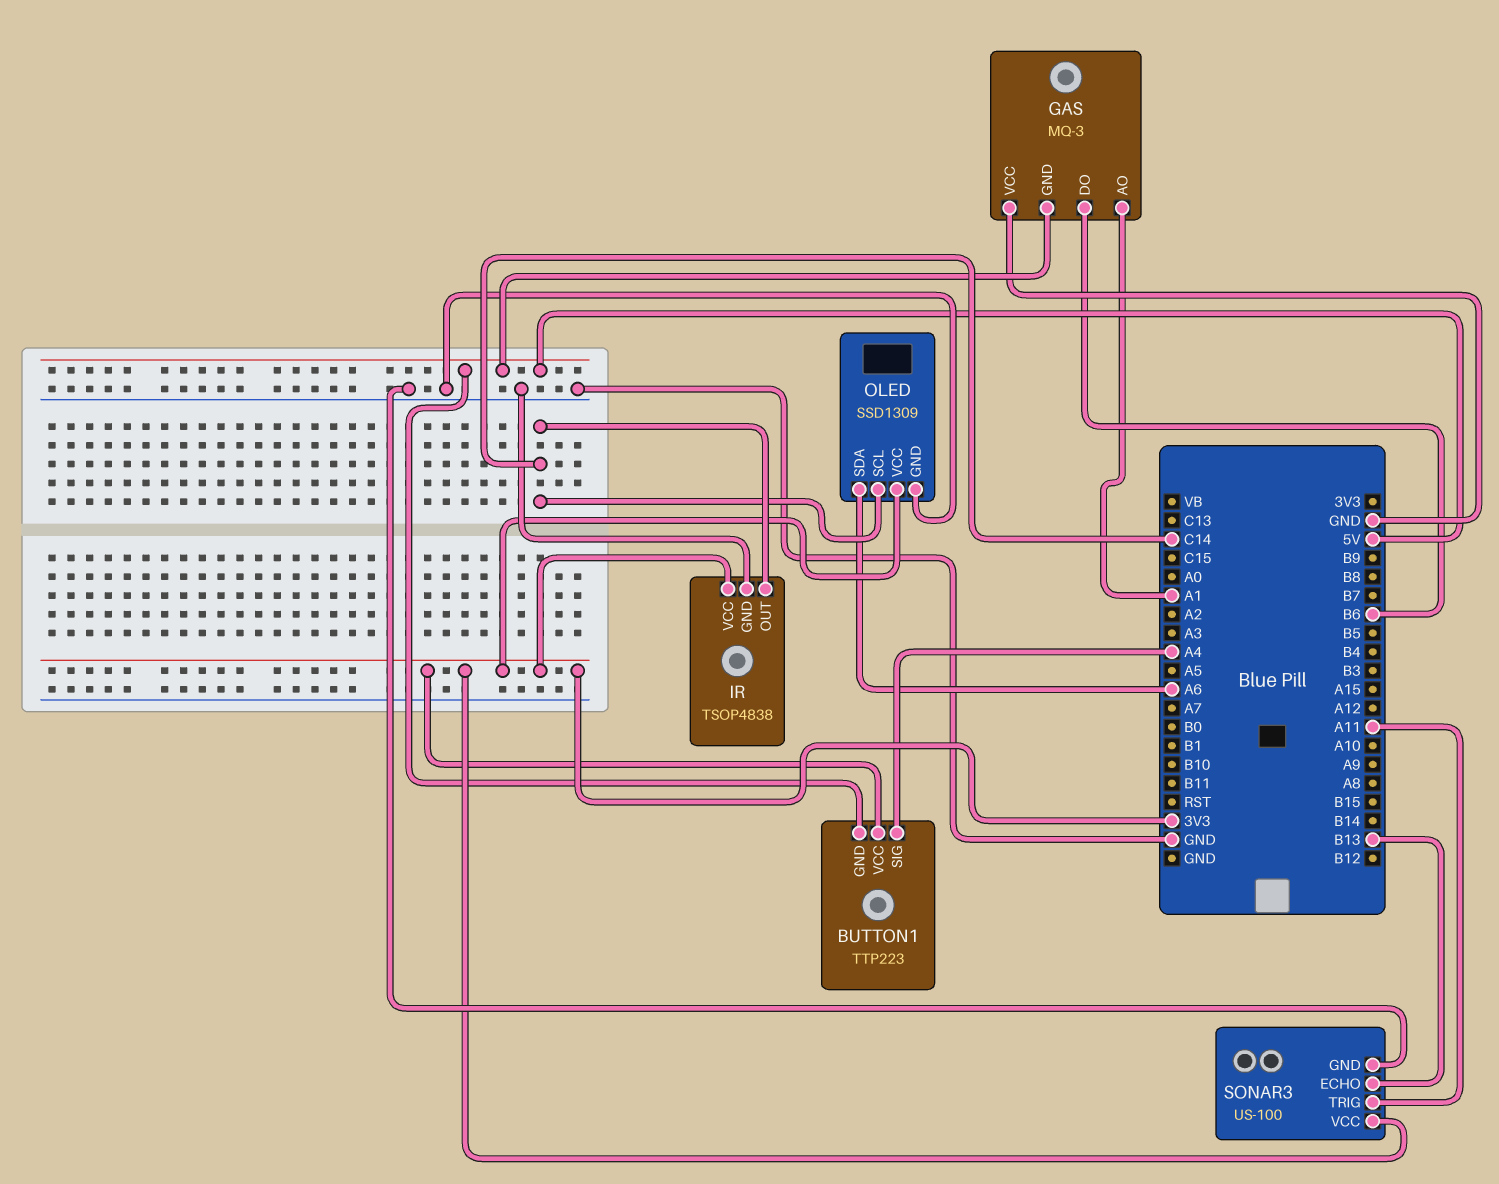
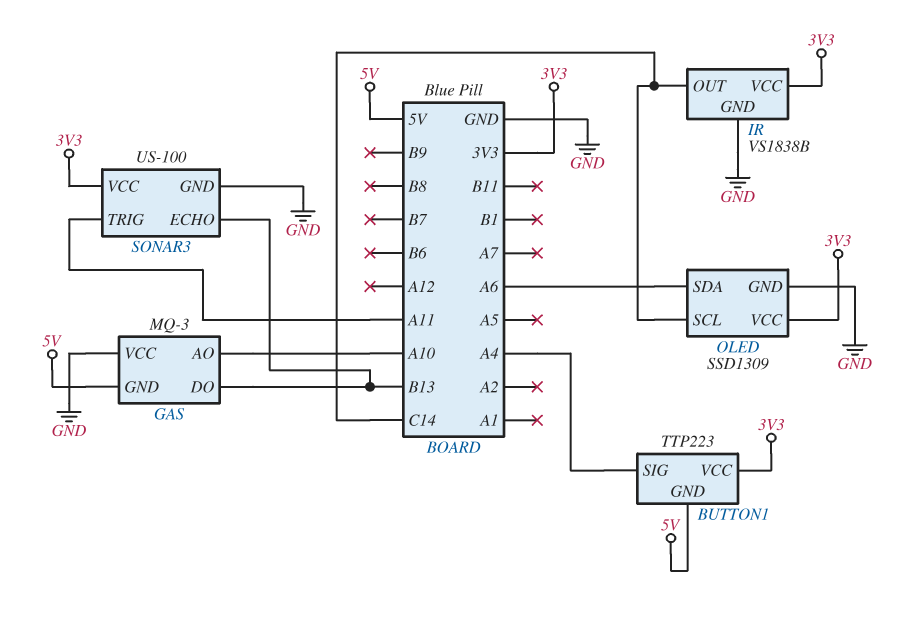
GAS pin AO: A1 -> A10
GAS pin DO: B6 -> B13
IR: TSOP4838 -> VS1838B

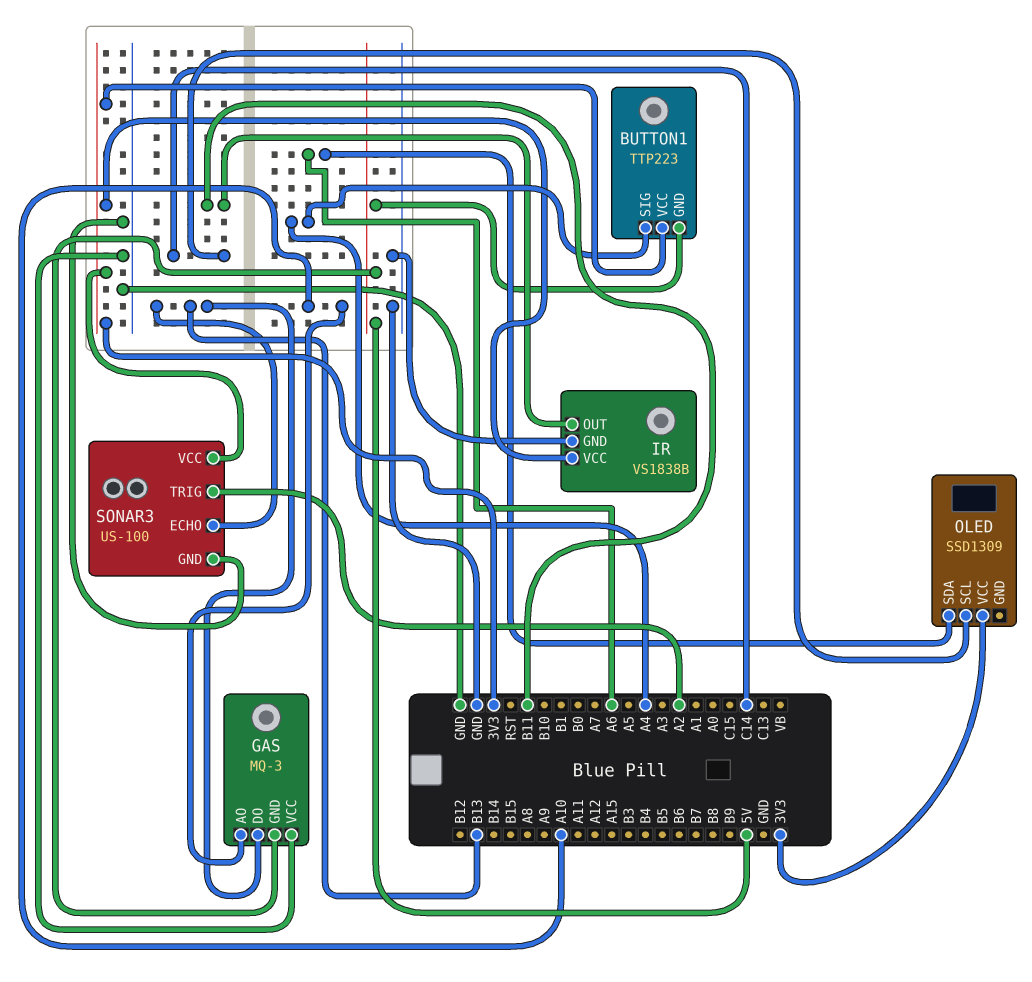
IR pin OUT: C14 -> B11
OLED pin GND: GND -> none
SONAR3 pin TRIG: A11 -> A2

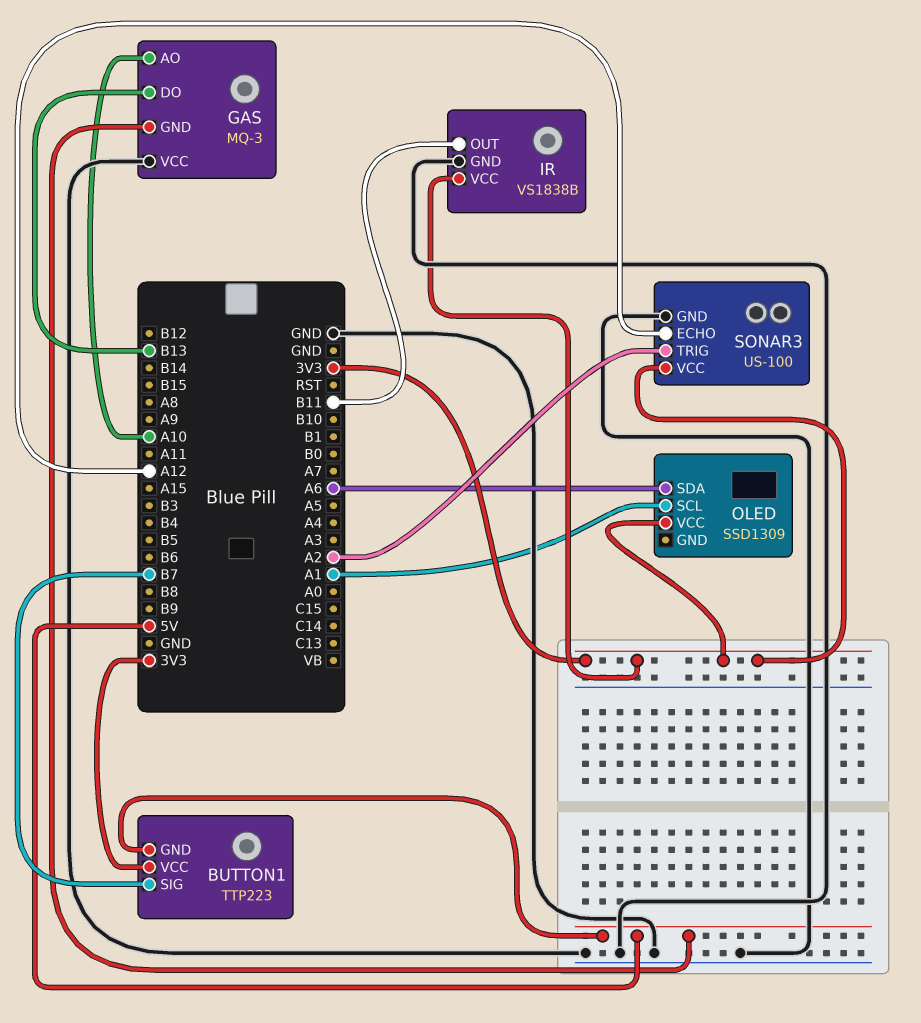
BUTTON1 pin SIG: A4 -> B7
OLED pin SCL: C14 -> A1
SONAR3 pin ECHO: B13 -> A12

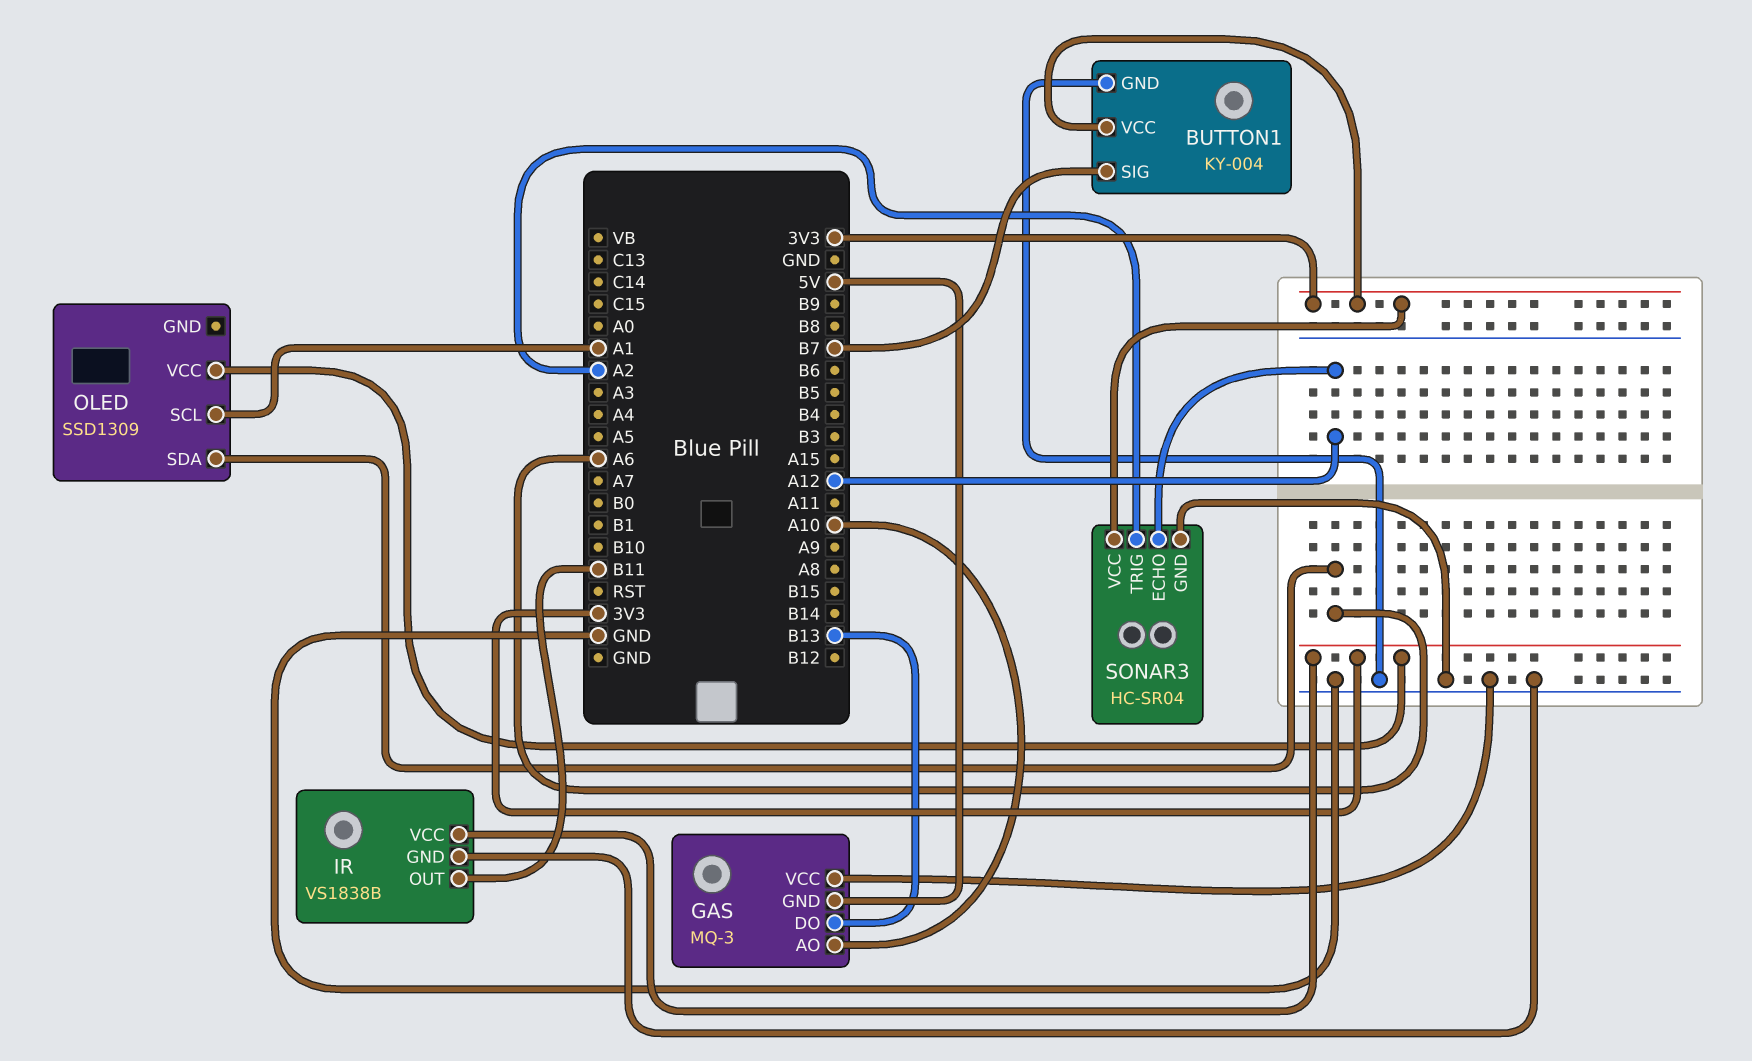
BUTTON1: TTP223 -> KY-004
BUTTON1 pin GND: 5V -> GND
SONAR3: US-100 -> HC-SR04

